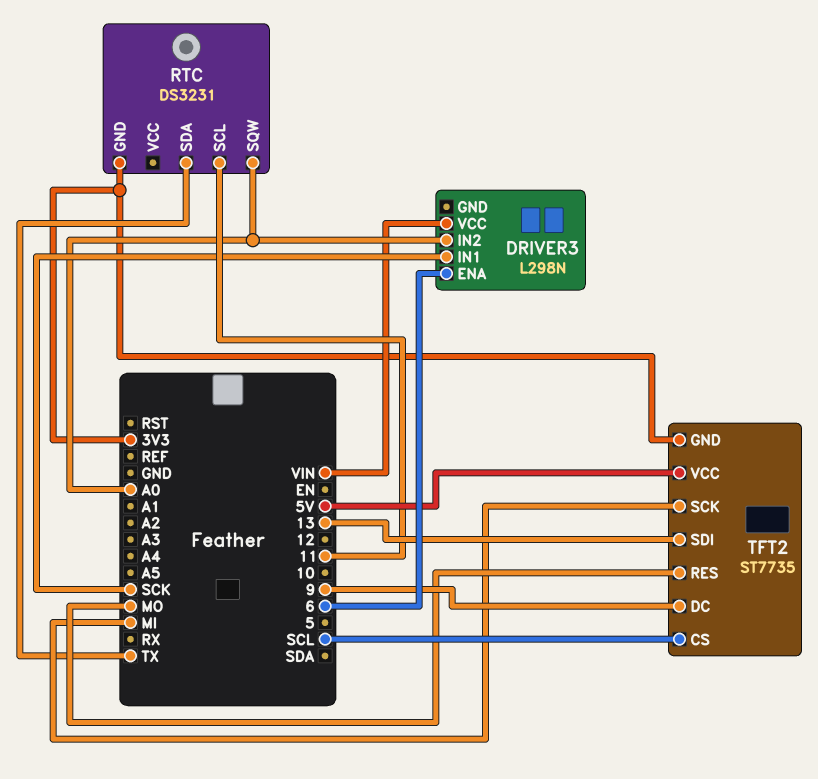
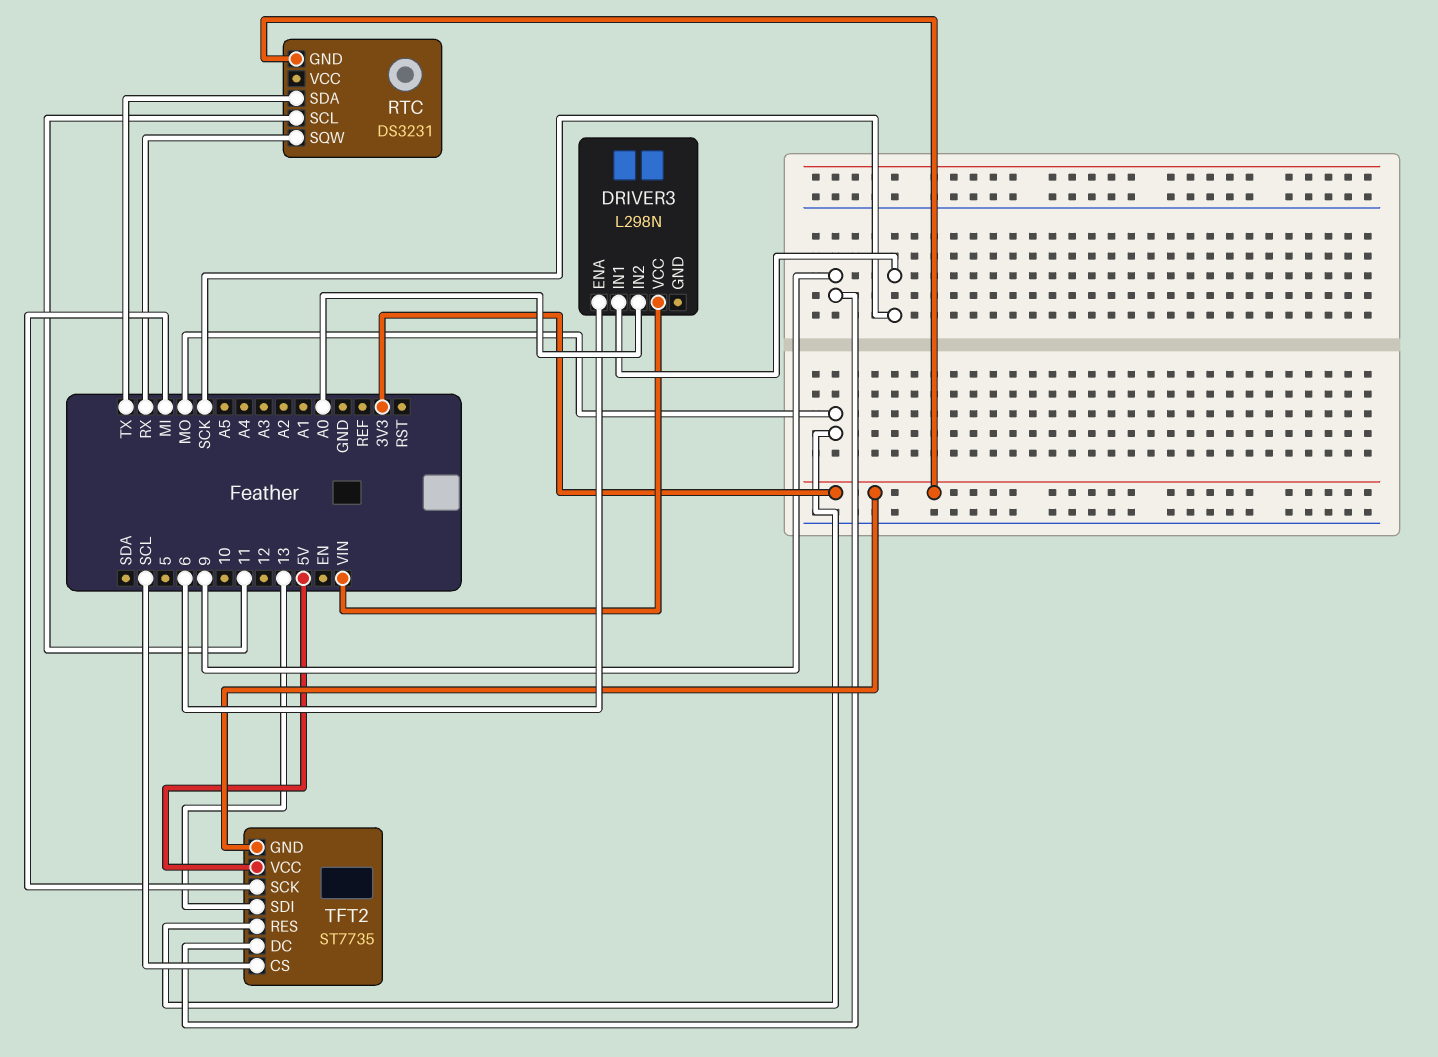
RTC pin SQW: A0 -> RX

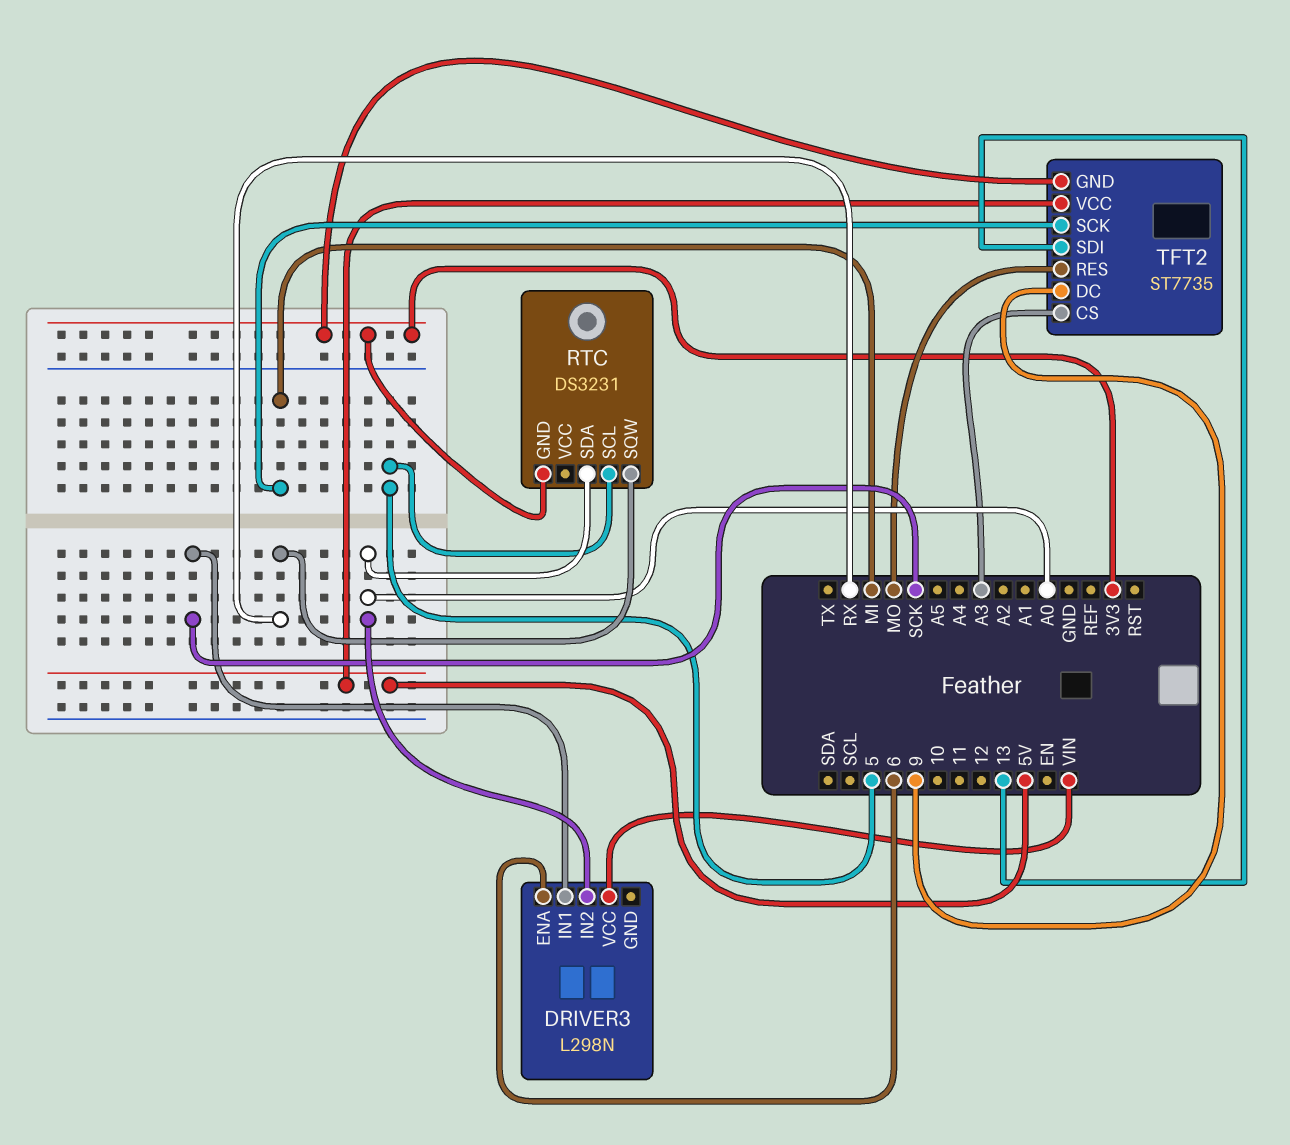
RTC pin SCL: 11 -> 5
RTC pin SDA: TX -> A0
TFT2 pin CS: SCL -> A3

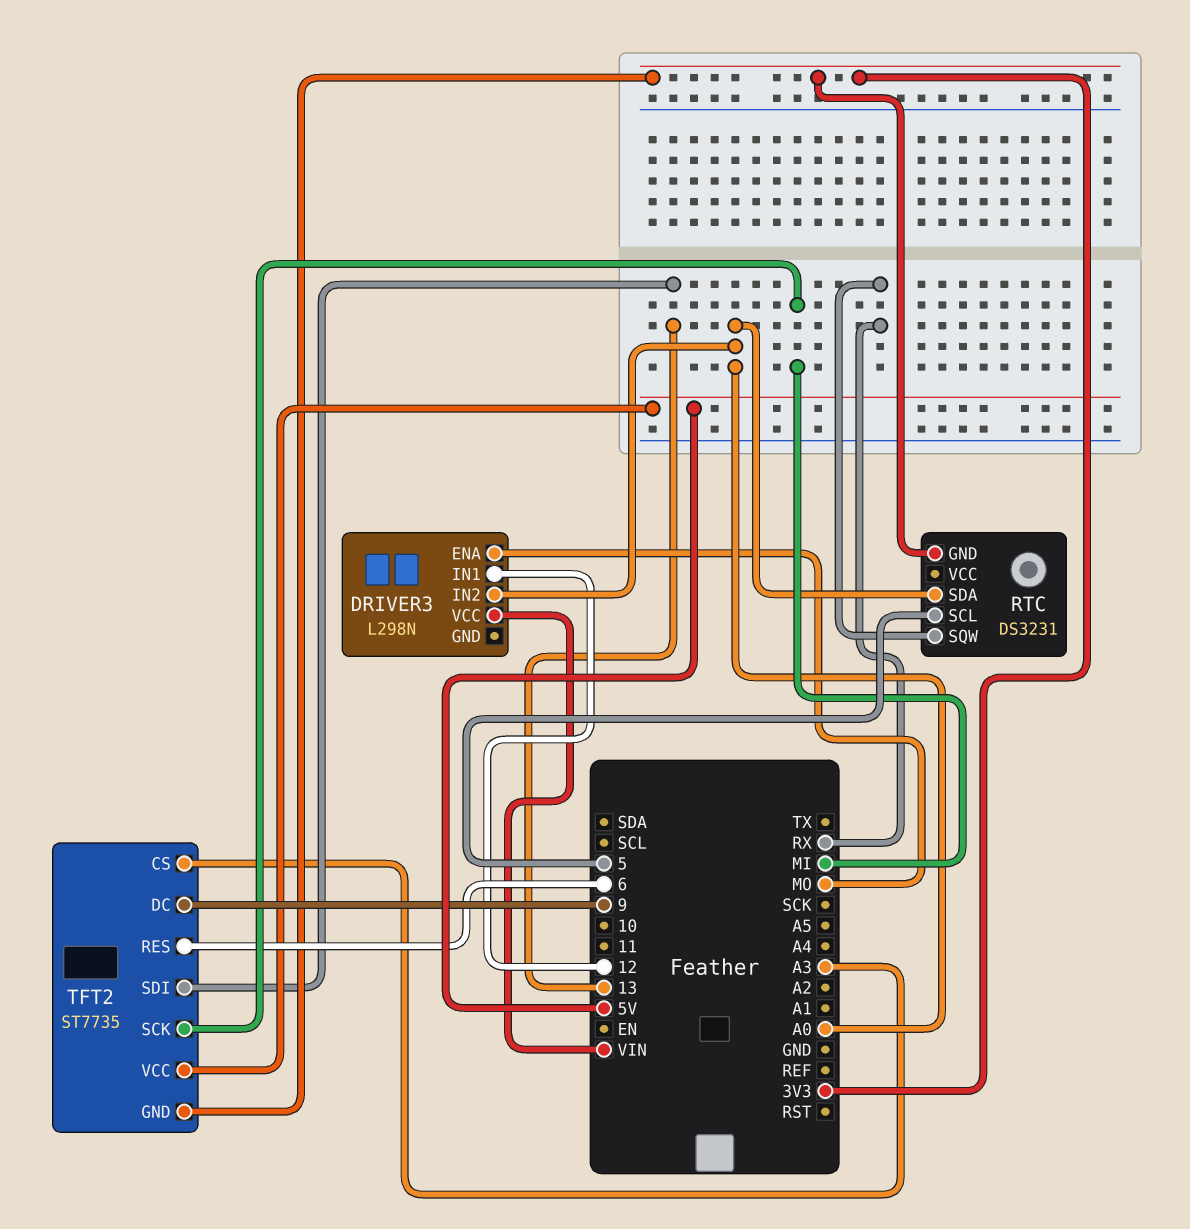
DRIVER3 pin ENA: 6 -> MO
DRIVER3 pin IN1: SCK -> 12
TFT2 pin RES: MO -> 6

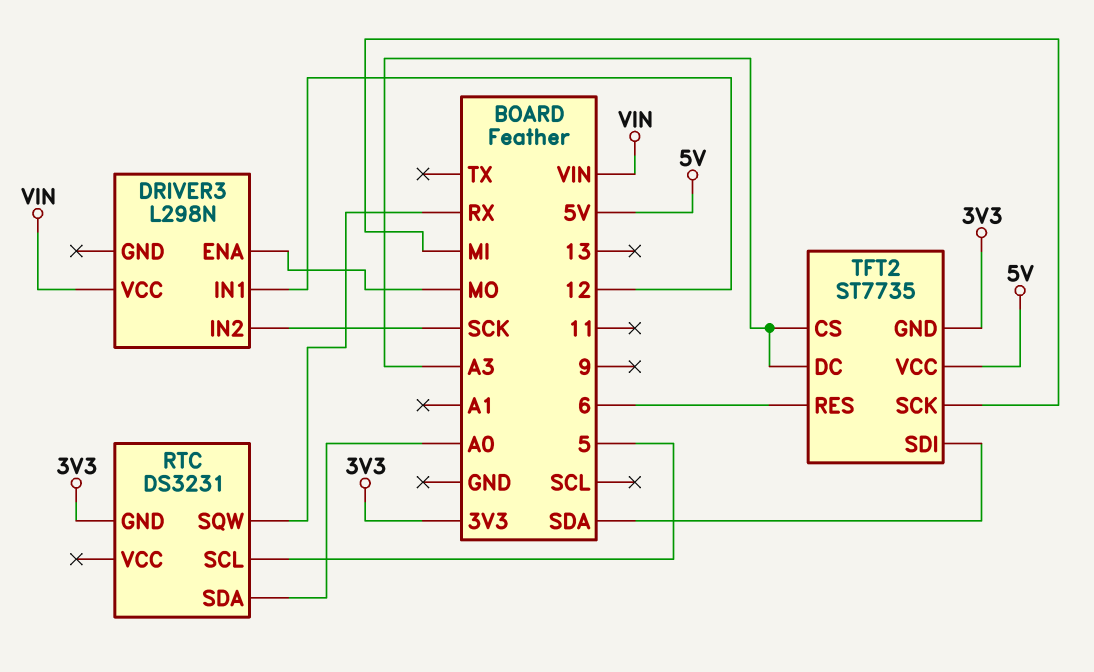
DRIVER3 pin IN2: A0 -> SCK
TFT2 pin DC: 9 -> A3
TFT2 pin SDI: 13 -> SDA

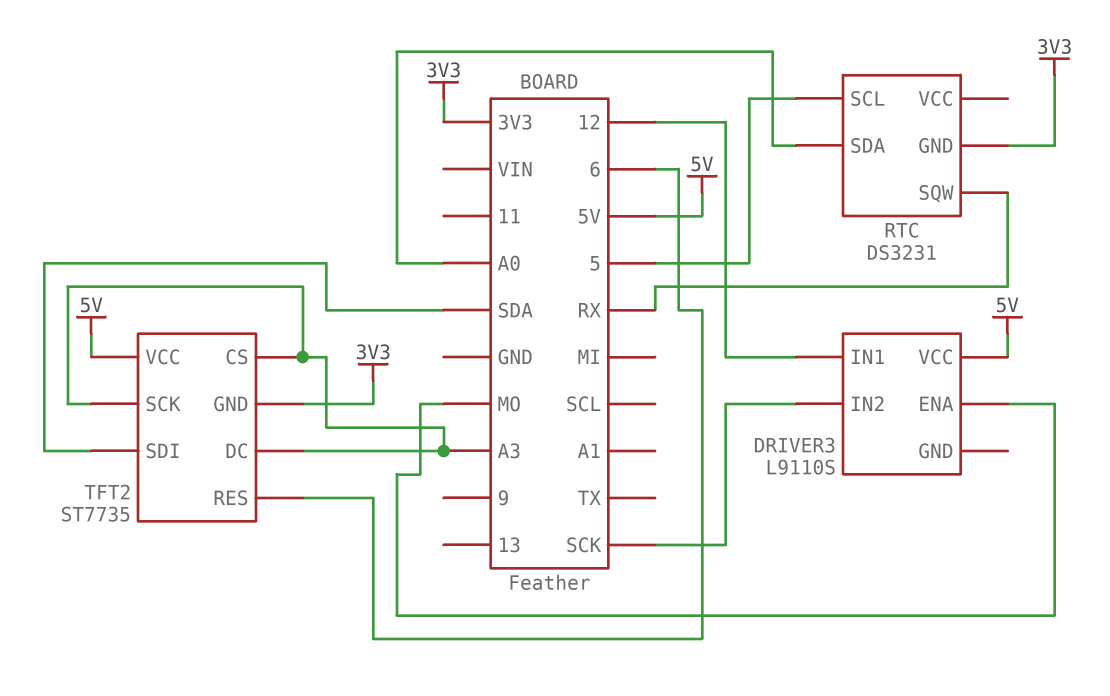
DRIVER3: L298N -> L9110S
DRIVER3 pin VCC: VIN -> 5V
TFT2 pin SCK: MI -> A3

